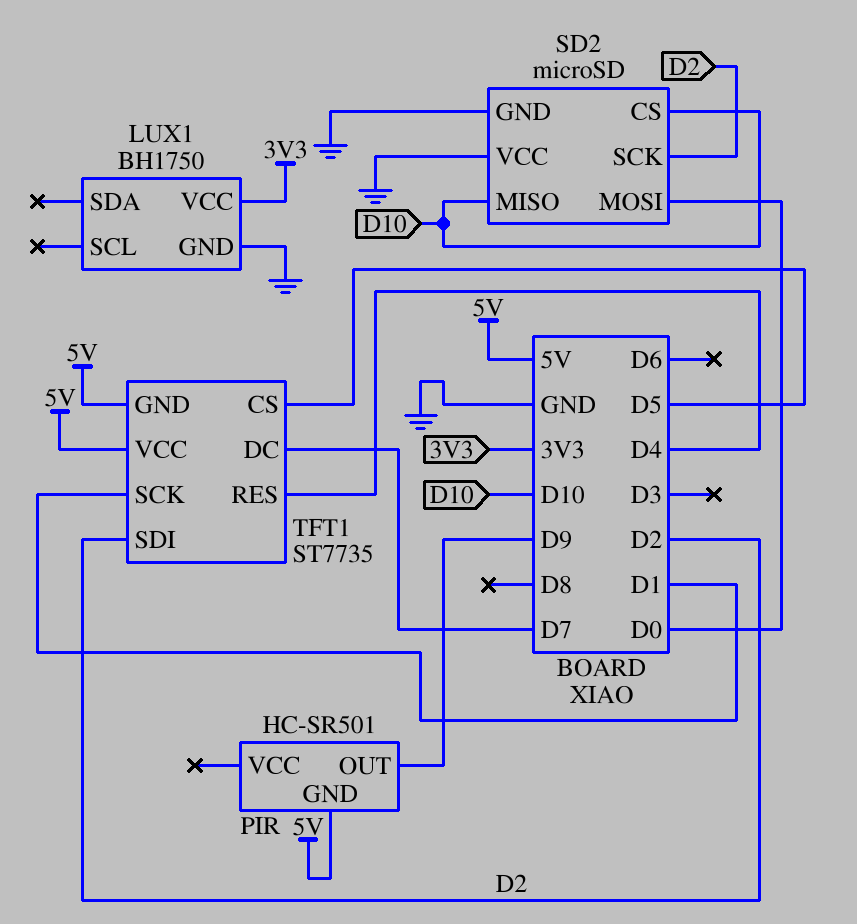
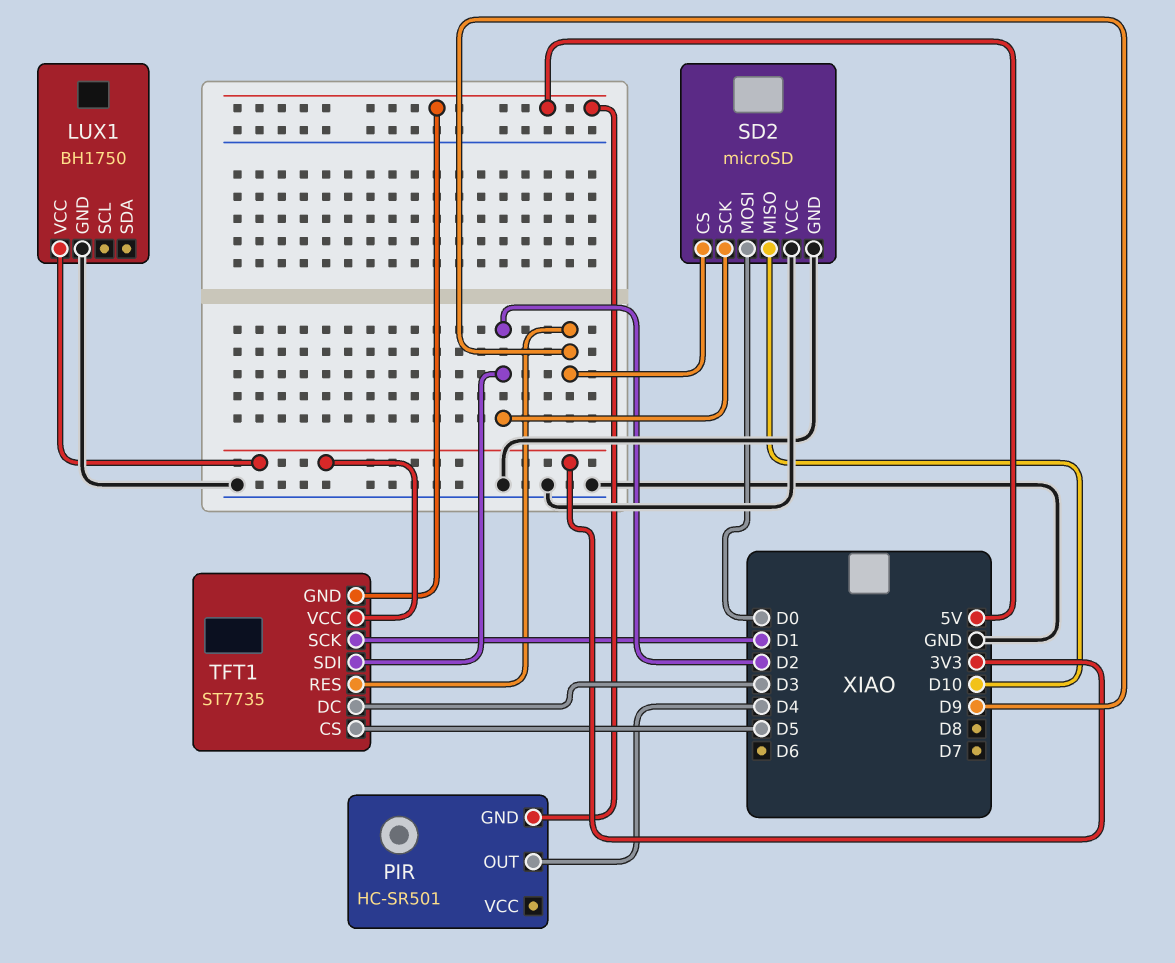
PIR pin OUT: D9 -> D4
SD2 pin CS: D10 -> D9
TFT1 pin DC: D7 -> D3
TFT1 pin RES: D4 -> D9
TFT1 pin VCC: 5V -> 3V3

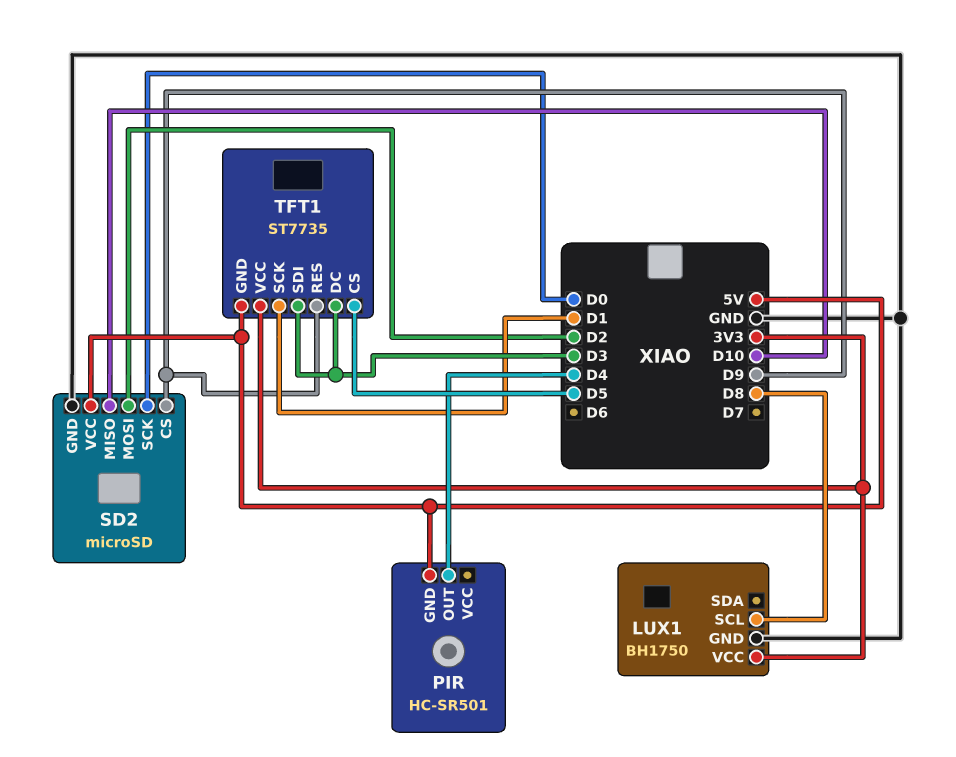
LUX1 pin SCL: none -> D8
SD2 pin MOSI: D0 -> D2
SD2 pin SCK: D2 -> D0
SD2 pin VCC: GND -> 5V
TFT1 pin SDI: D2 -> D3

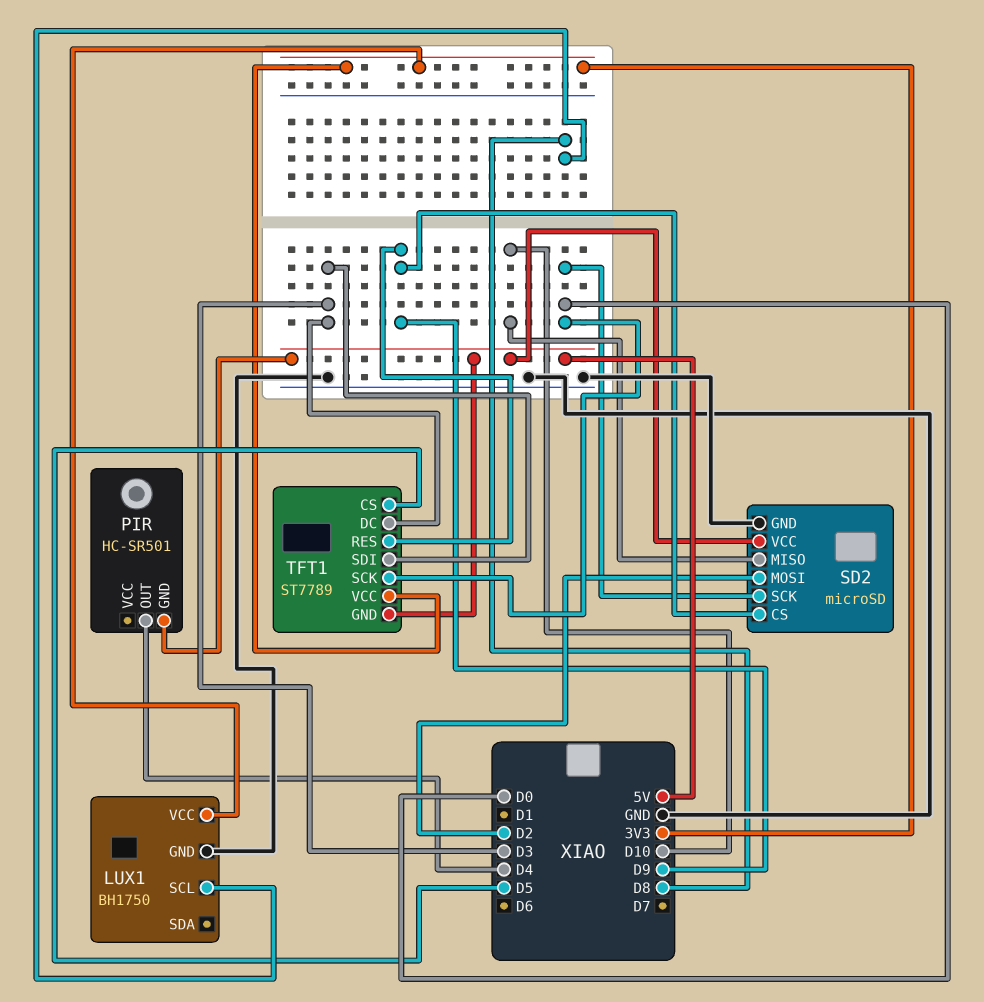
TFT1: ST7735 -> ST7789
TFT1 pin SCK: D1 -> D0

